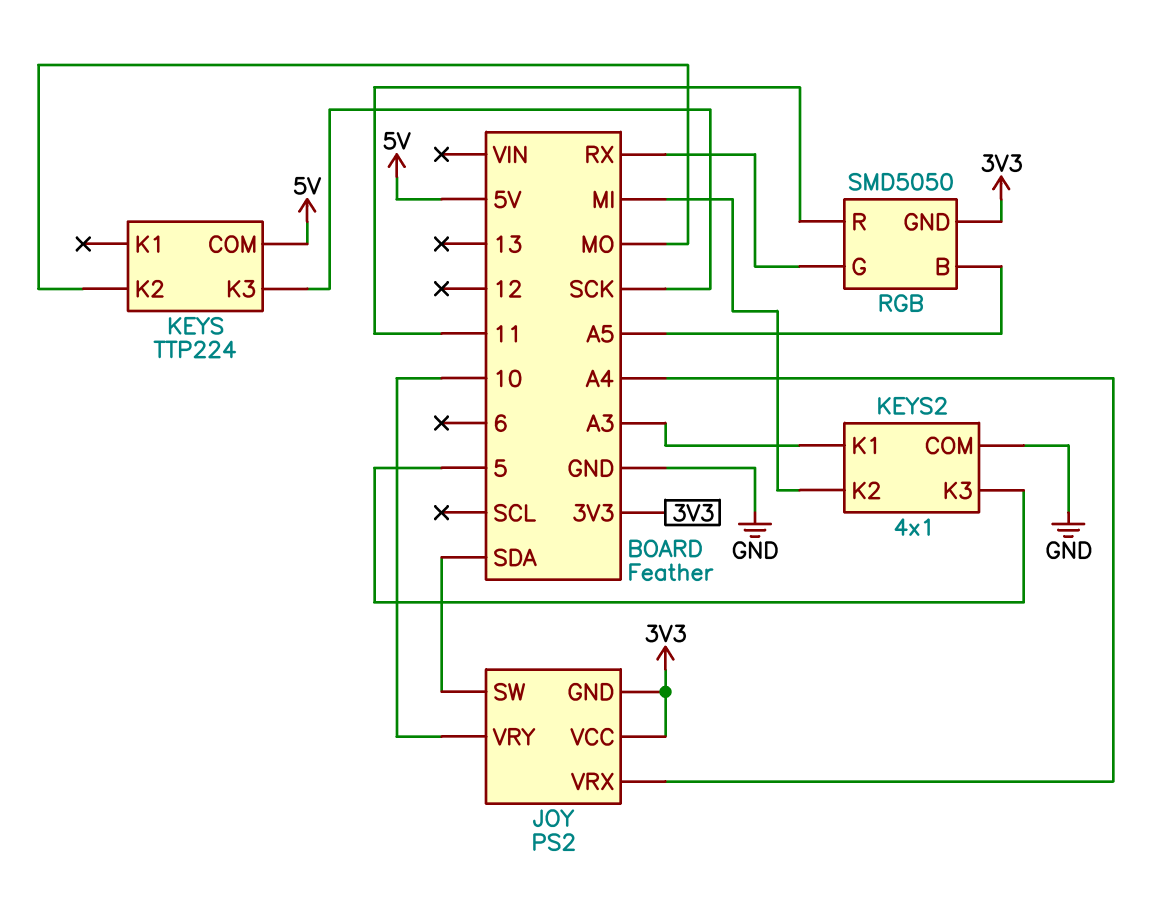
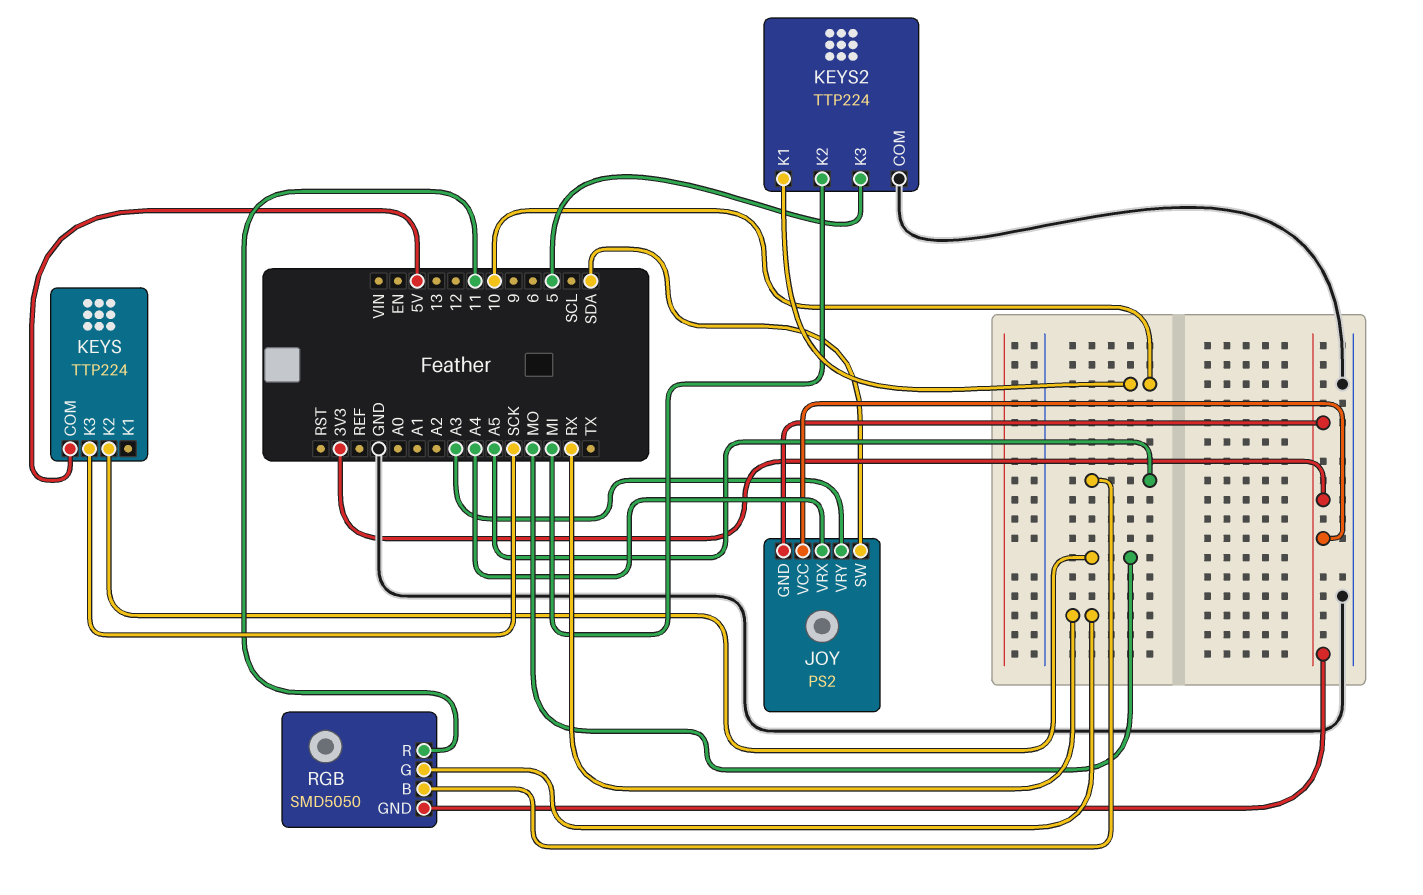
JOY pin VRY: 10 -> A3
KEYS2: 4x1 -> TTP224
KEYS2 pin K1: A3 -> 10

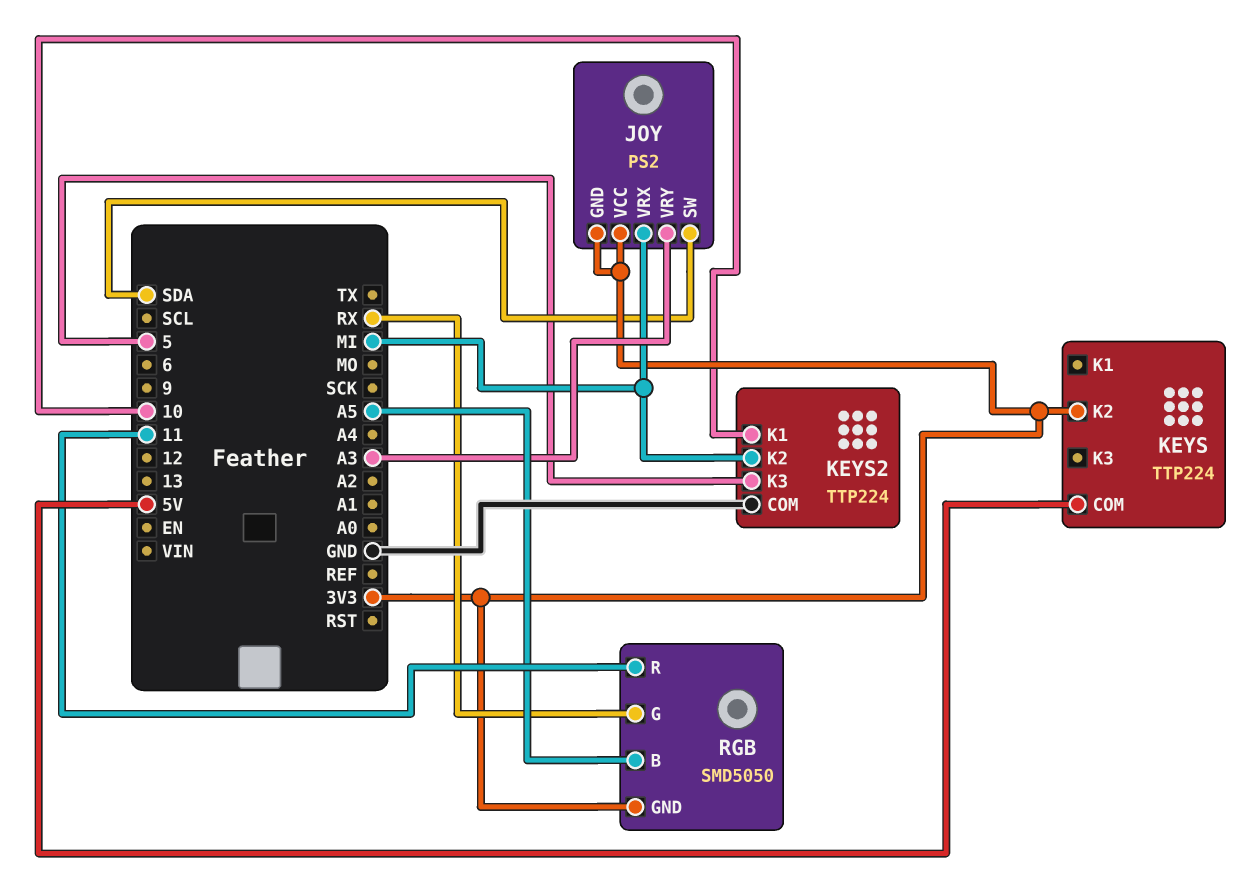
JOY pin VRX: A4 -> MI
KEYS pin K2: MO -> 3V3
KEYS pin K3: SCK -> none

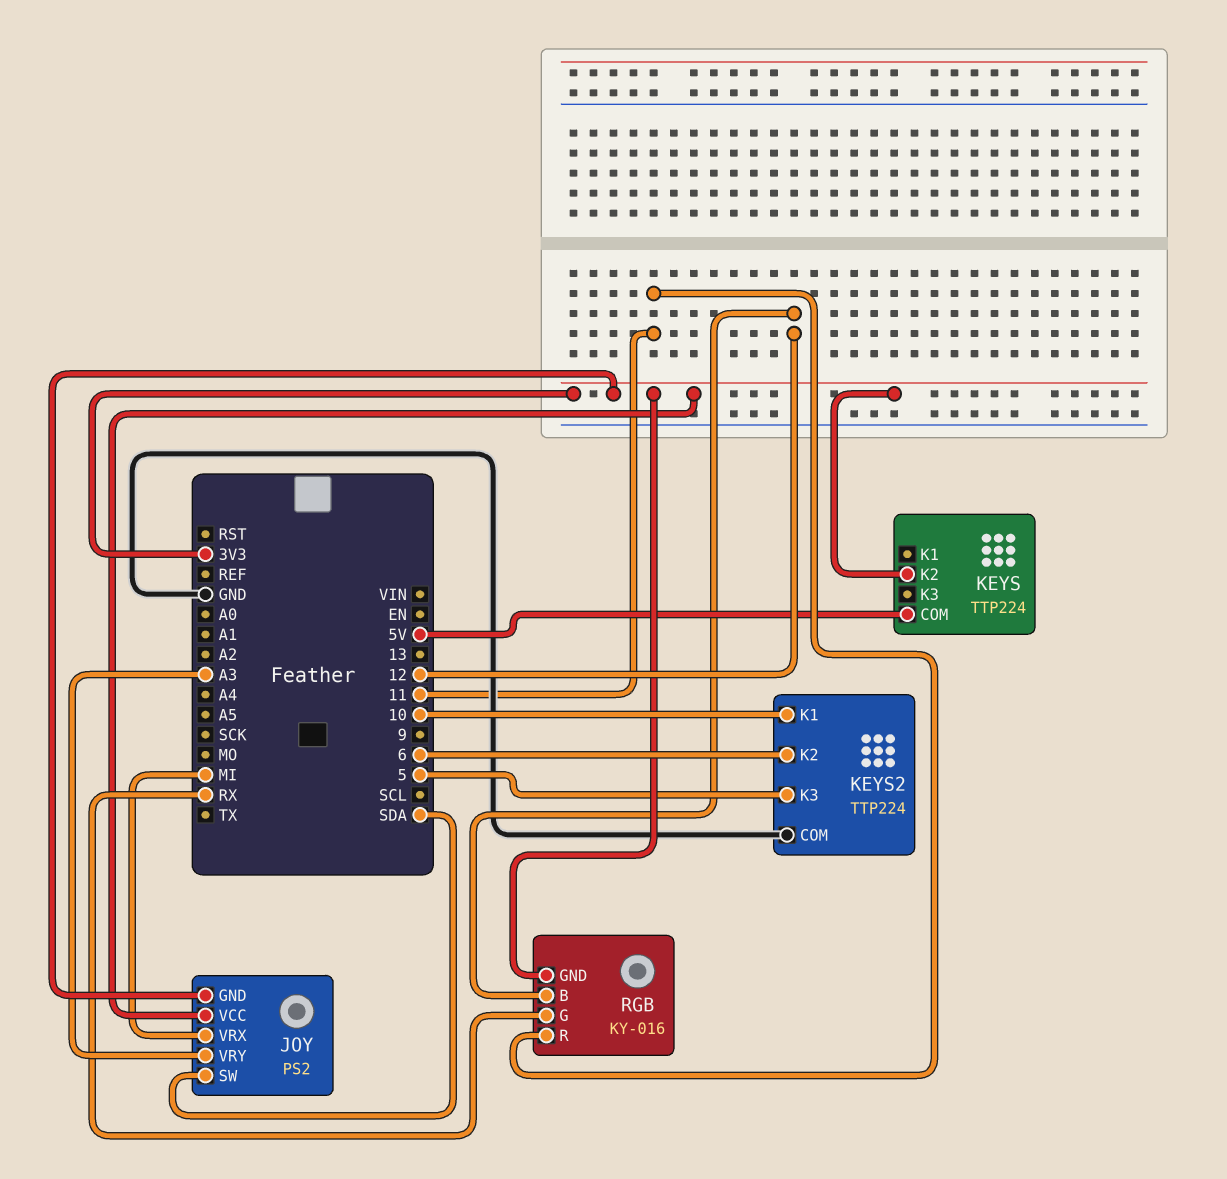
KEYS2 pin K2: MI -> 6
RGB: SMD5050 -> KY-016
RGB pin B: A5 -> 12

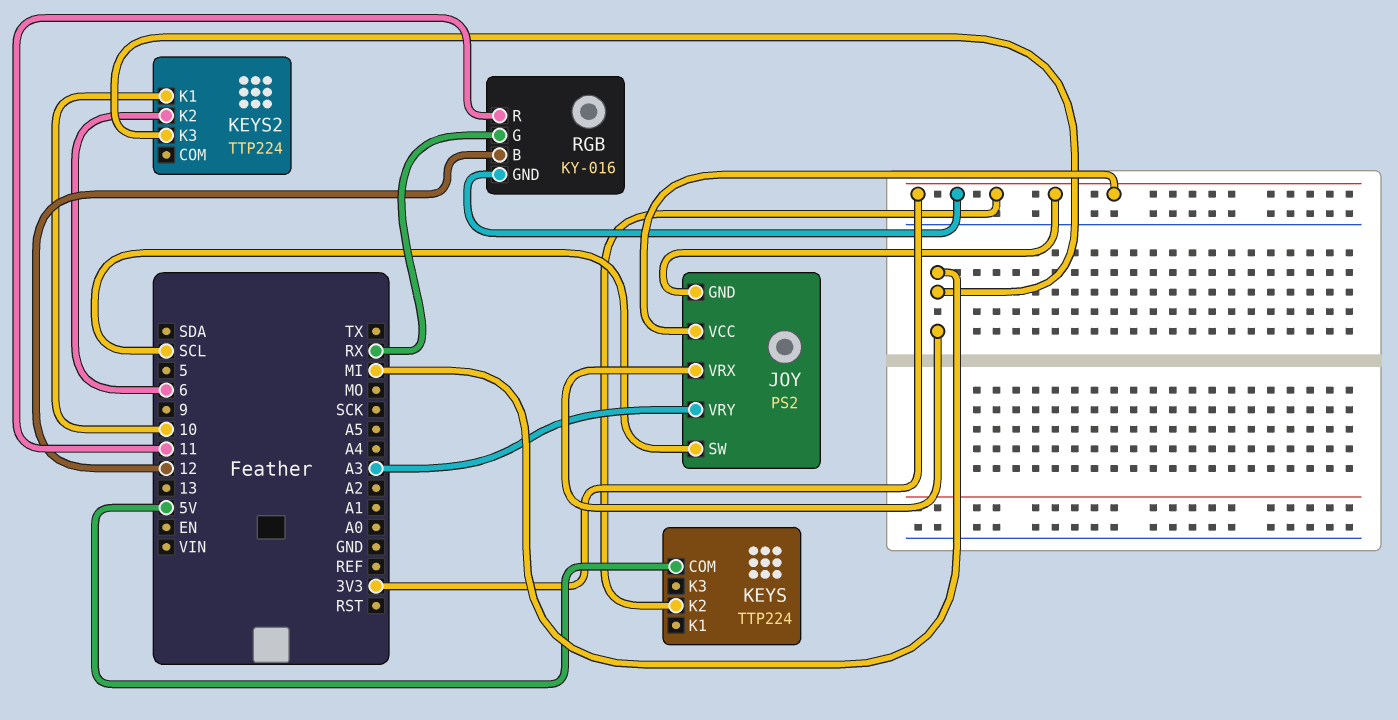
JOY pin SW: SDA -> SCL
KEYS2 pin COM: GND -> none
KEYS2 pin K3: 5 -> MI

